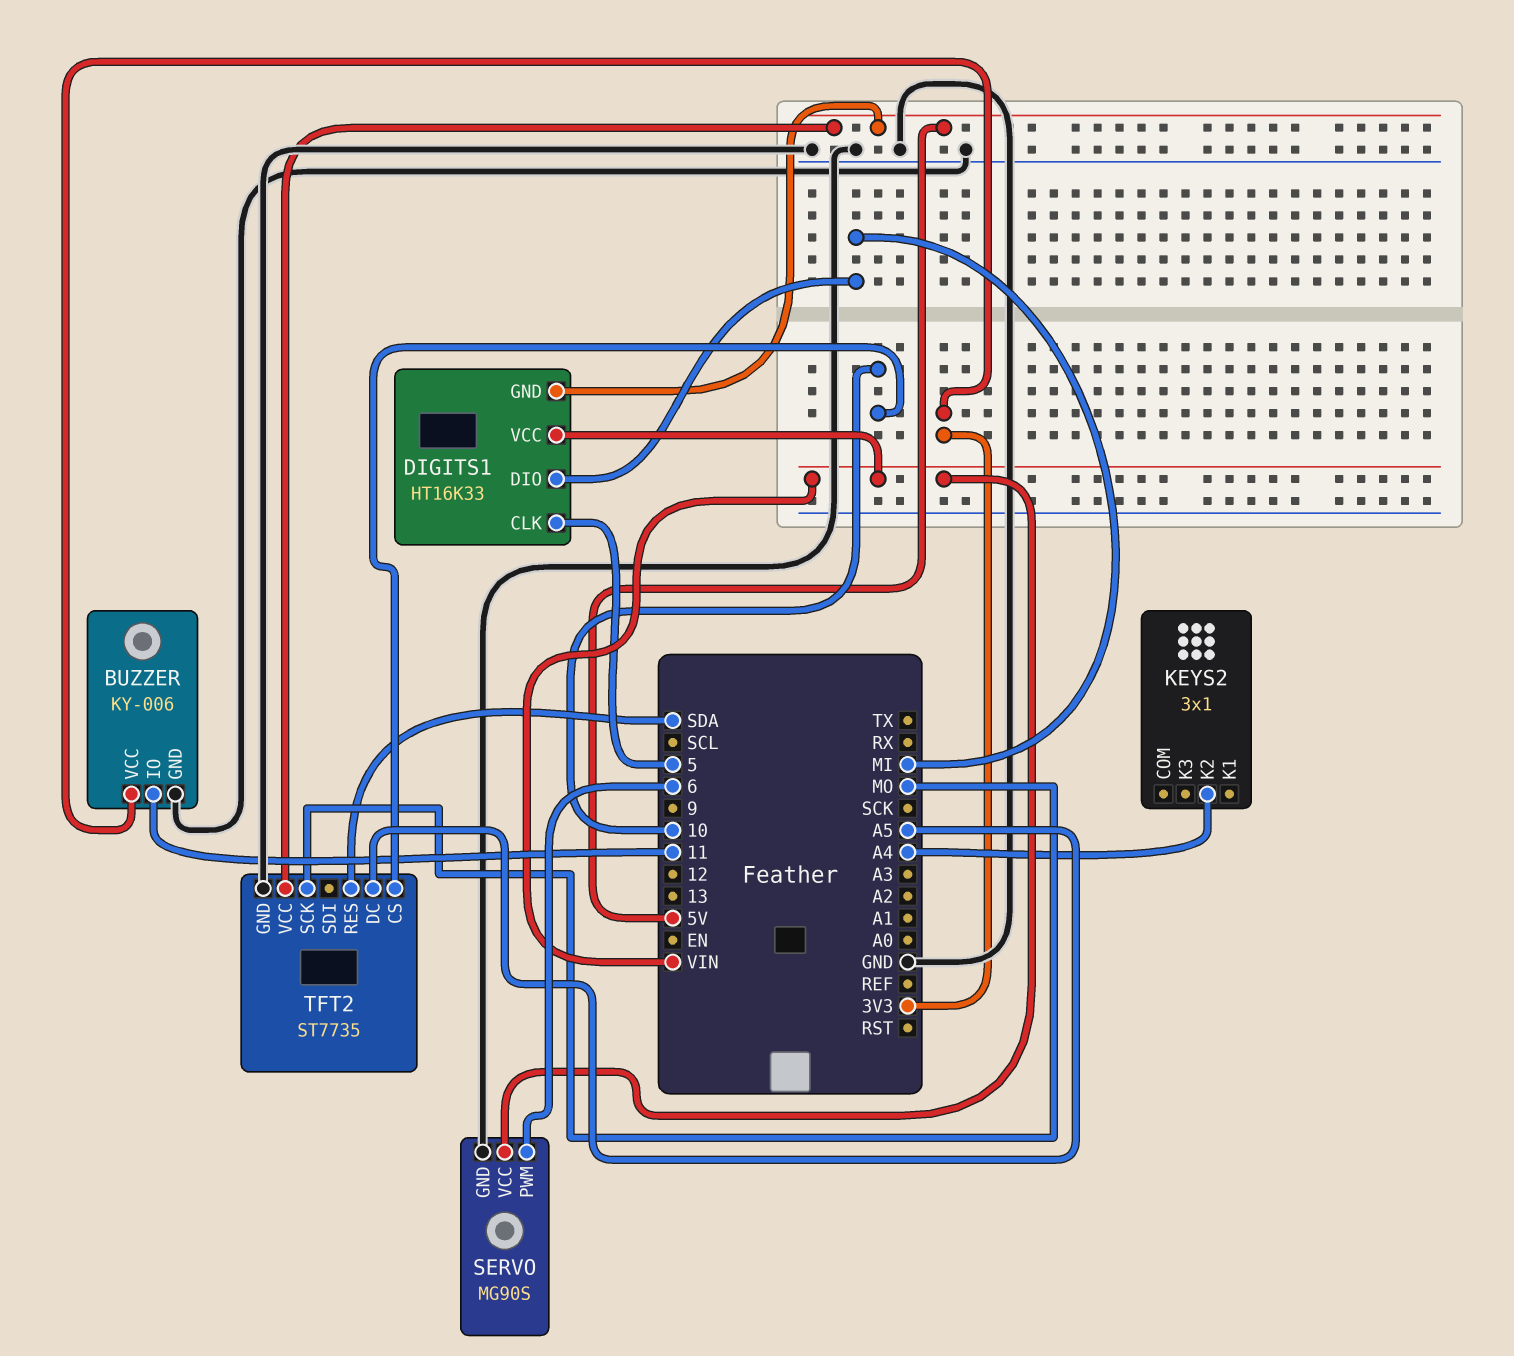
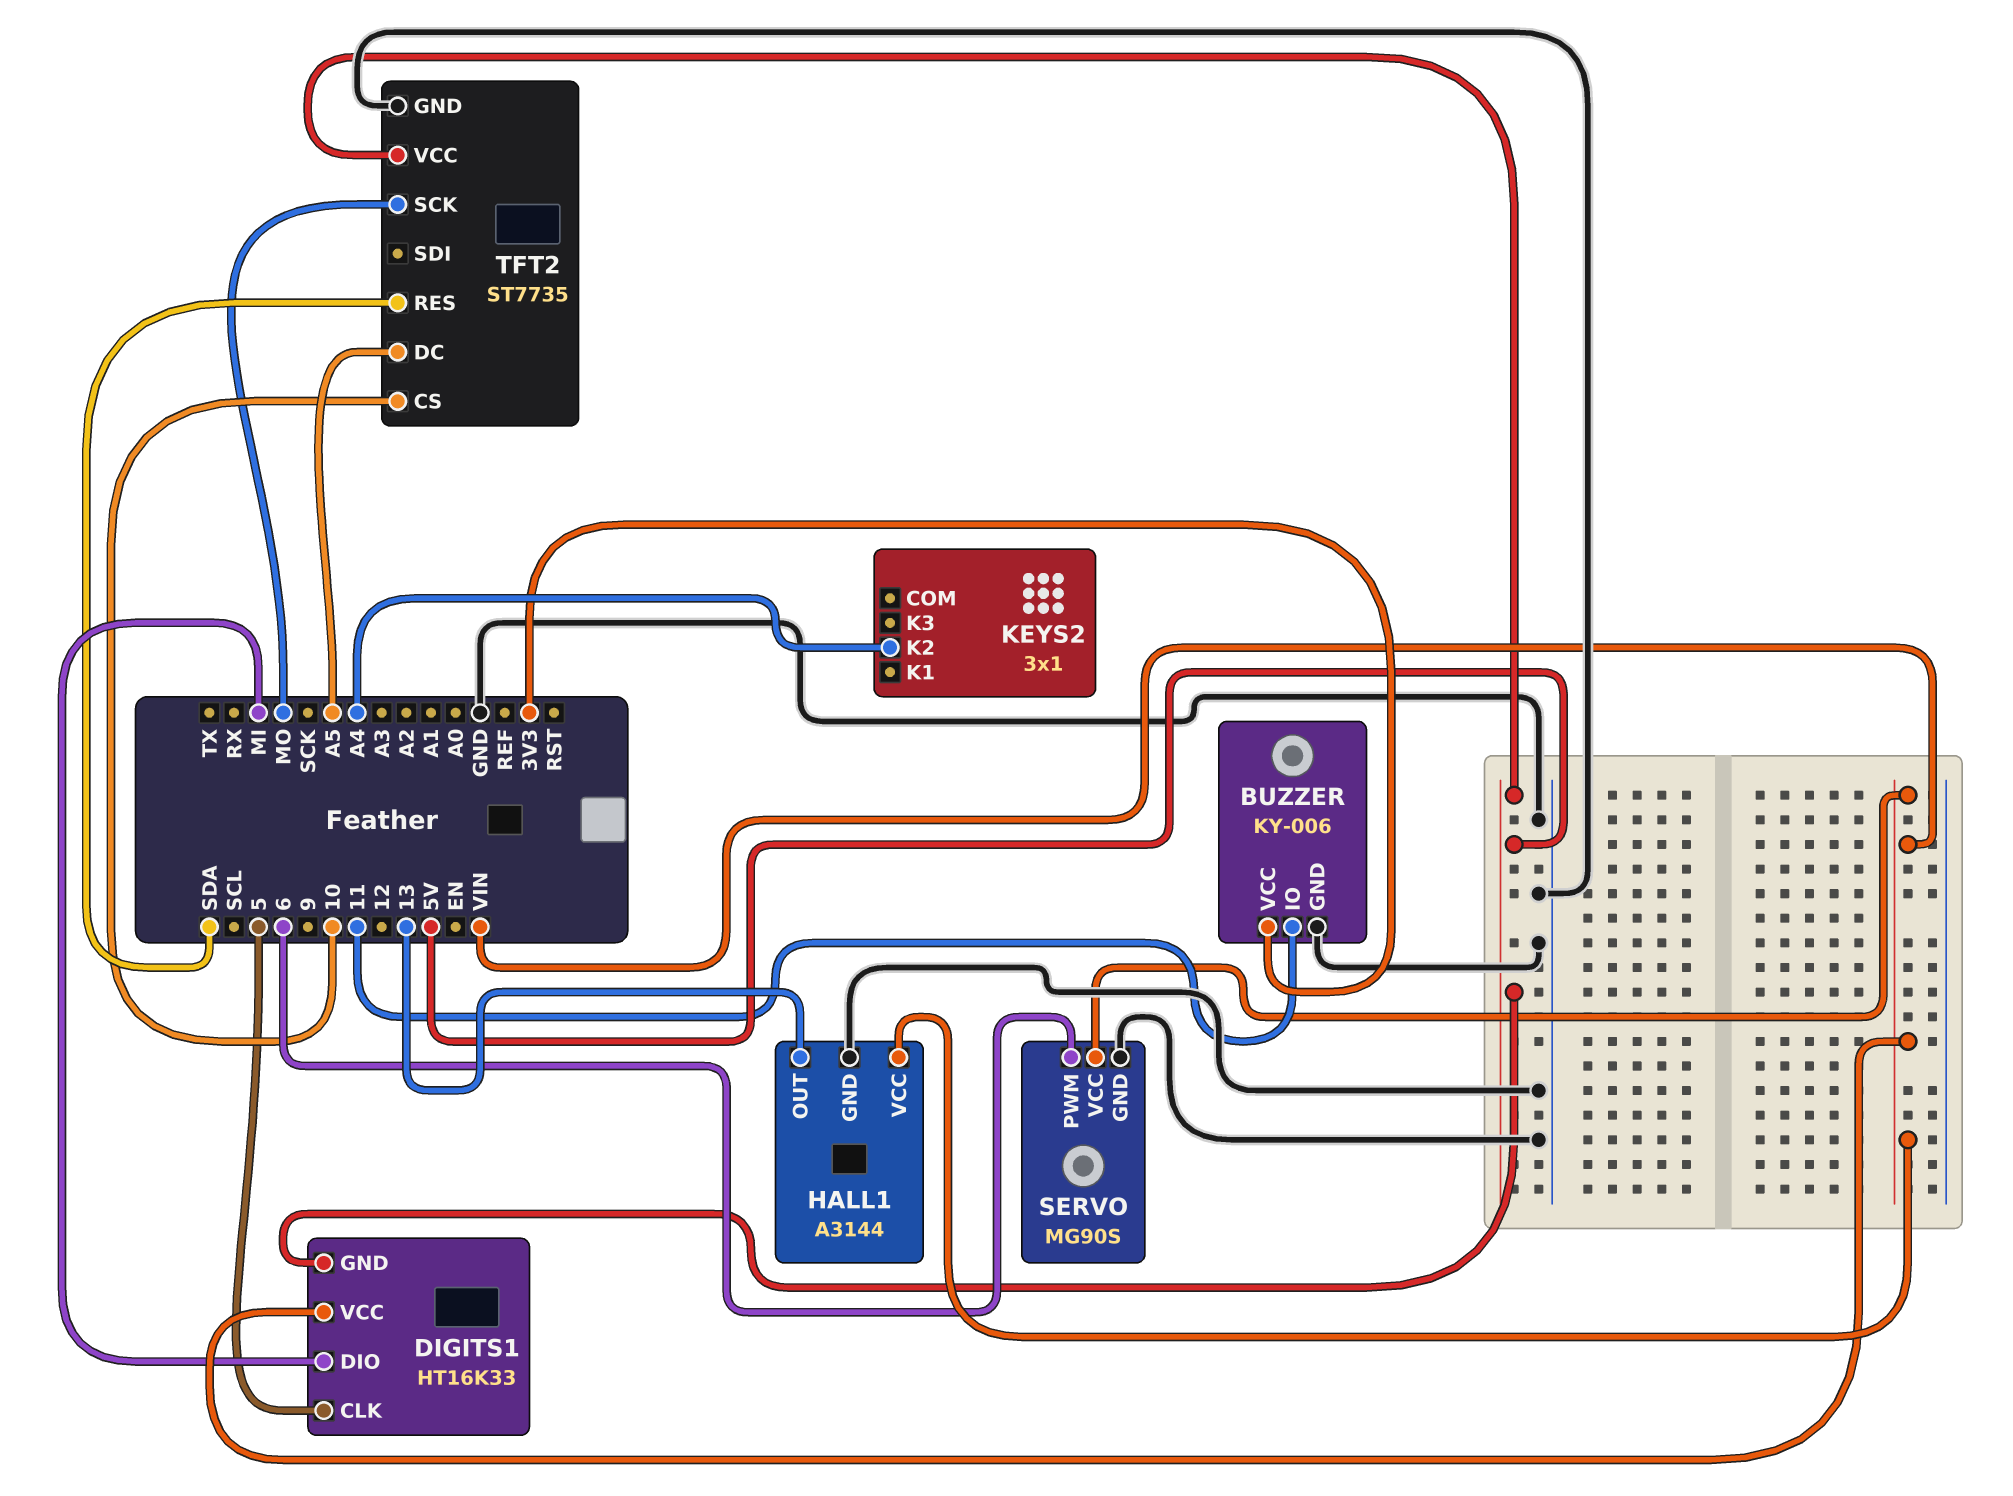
HALL1: none -> A3144
HALL1 pin GND: none -> GND
HALL1 pin OUT: none -> 13
HALL1 pin VCC: none -> VIN

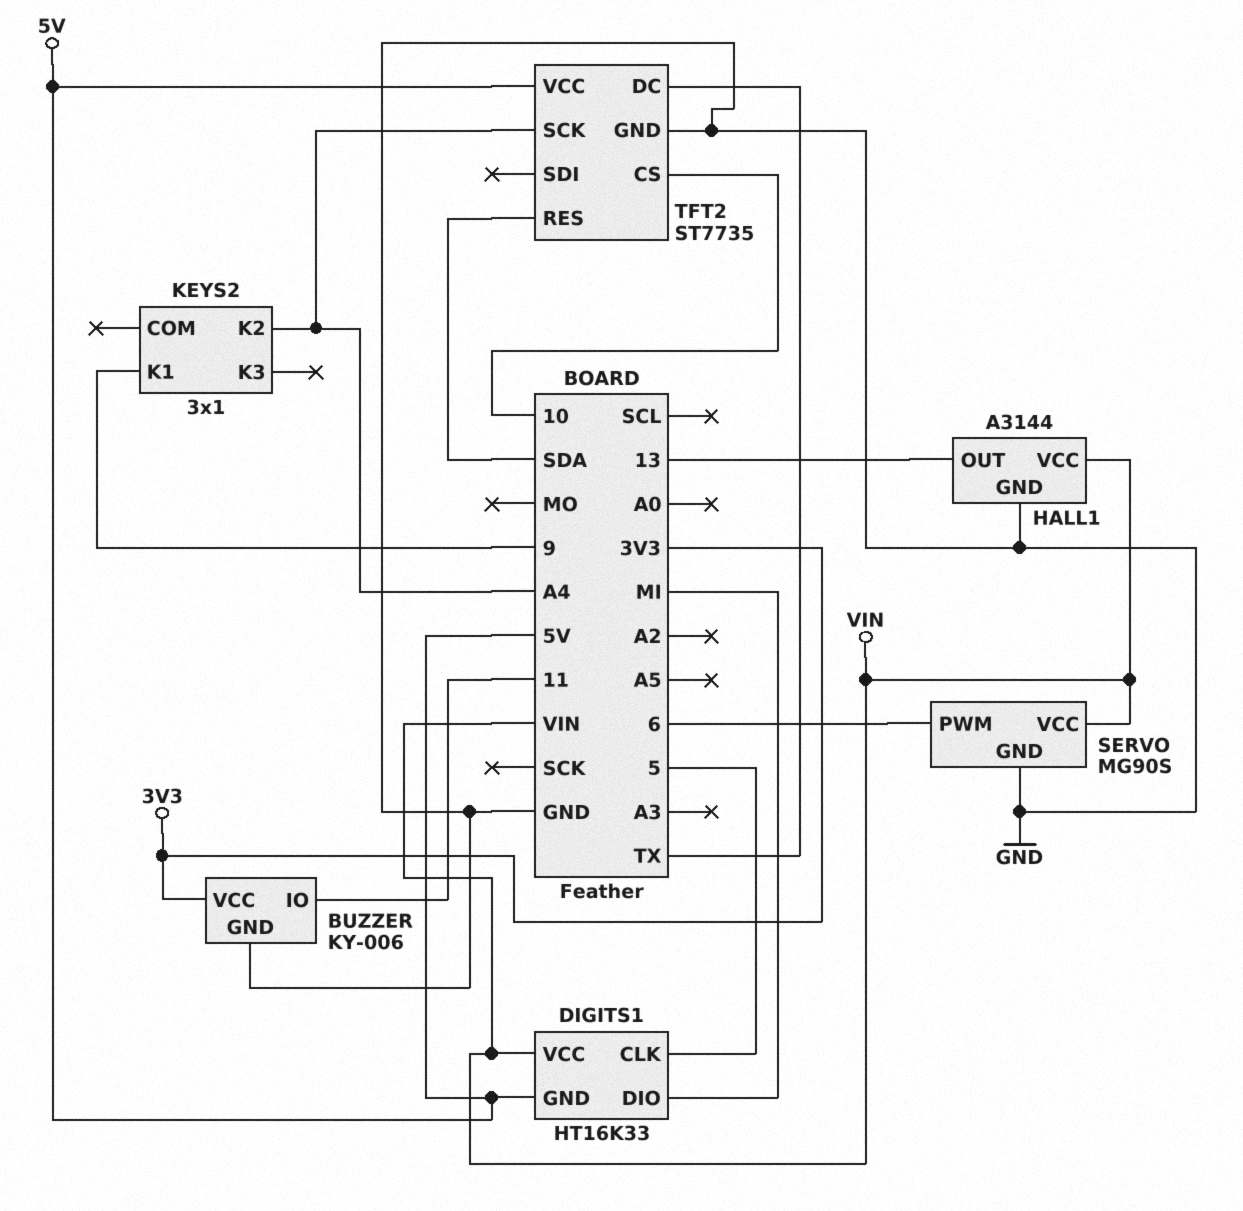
KEYS2 pin K1: none -> 9
TFT2 pin DC: A5 -> TX
TFT2 pin SCK: MO -> A4

